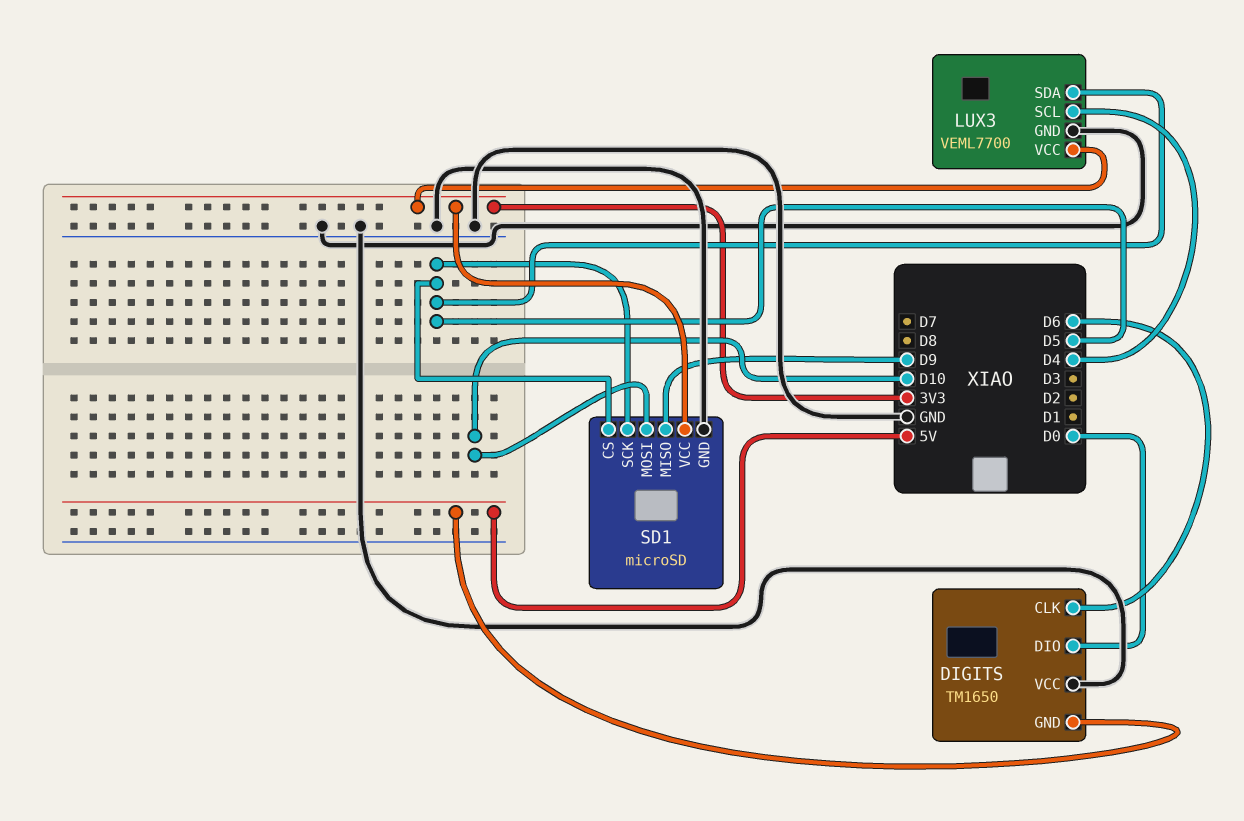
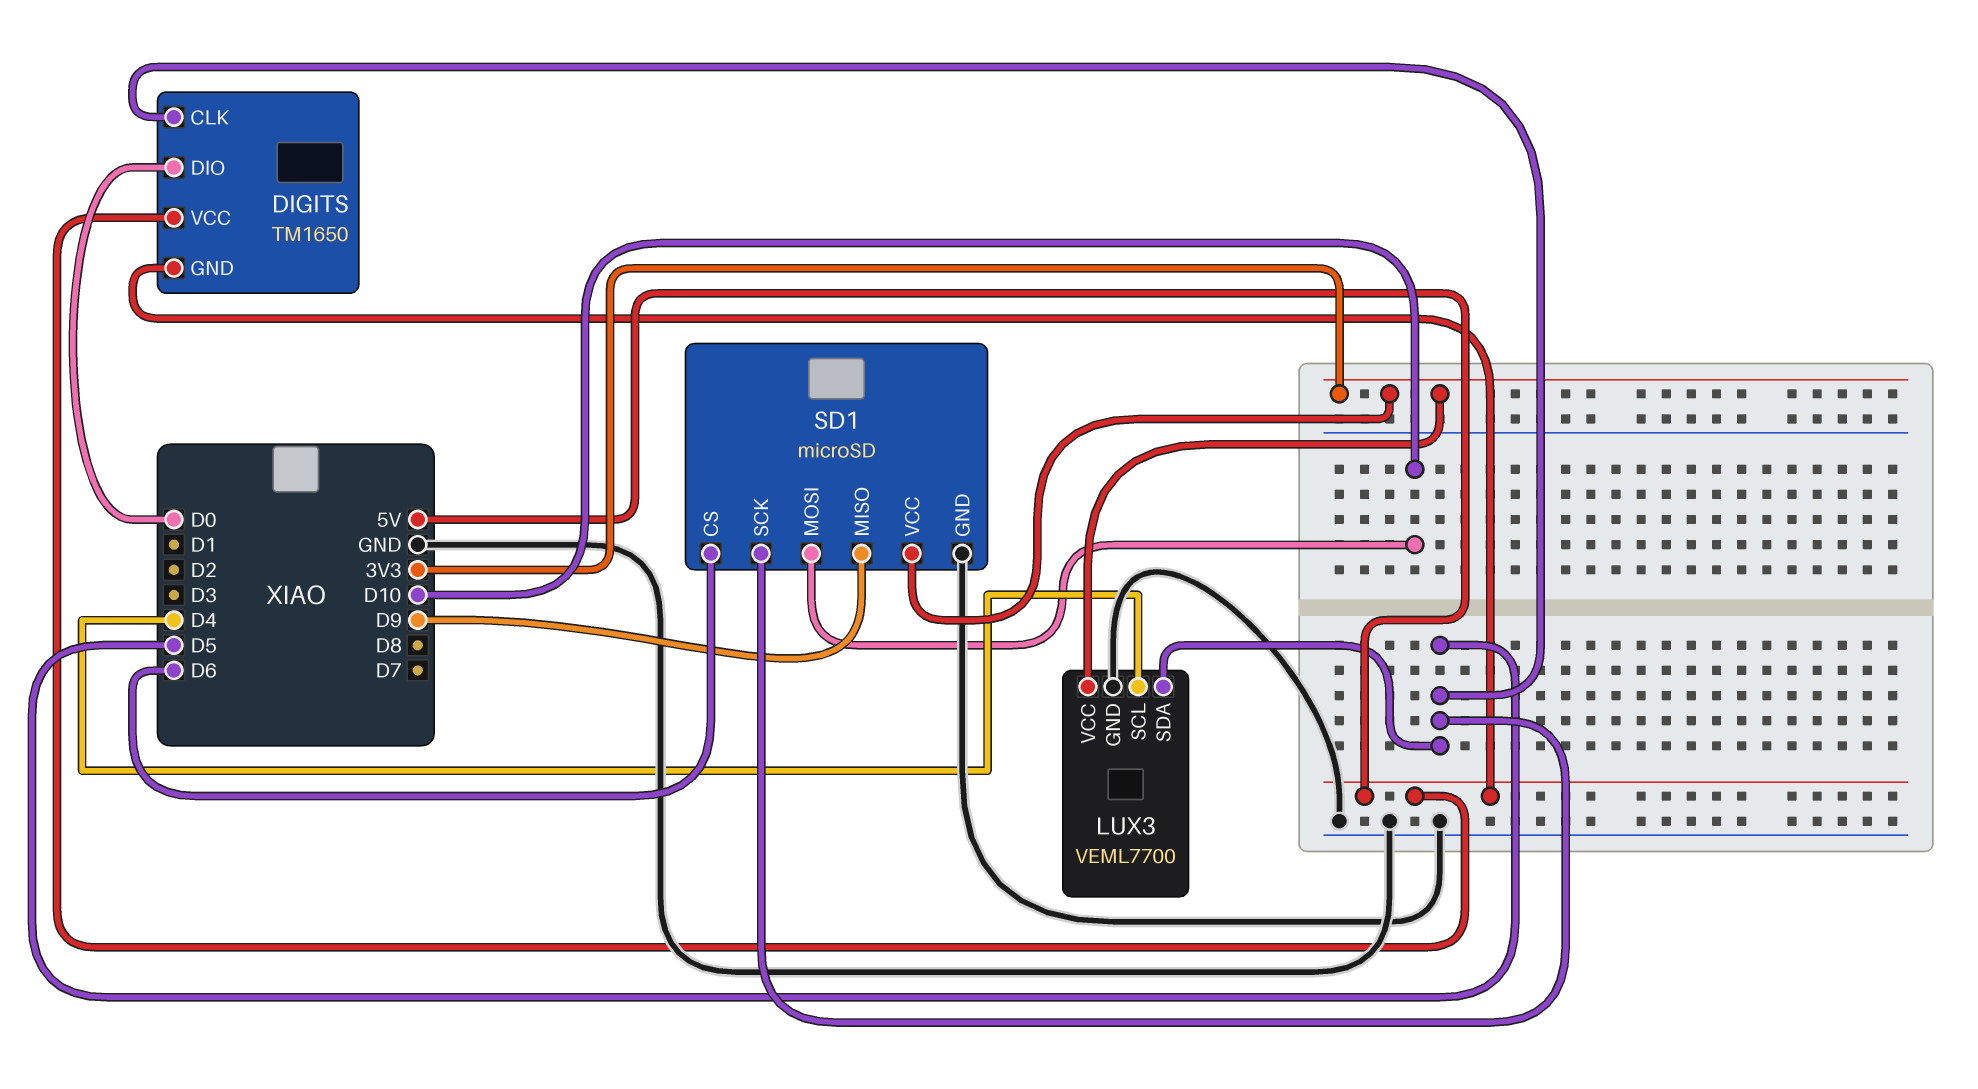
DIGITS pin CLK: D6 -> D5
DIGITS pin VCC: GND -> 5V
SD1 pin CS: D5 -> D6

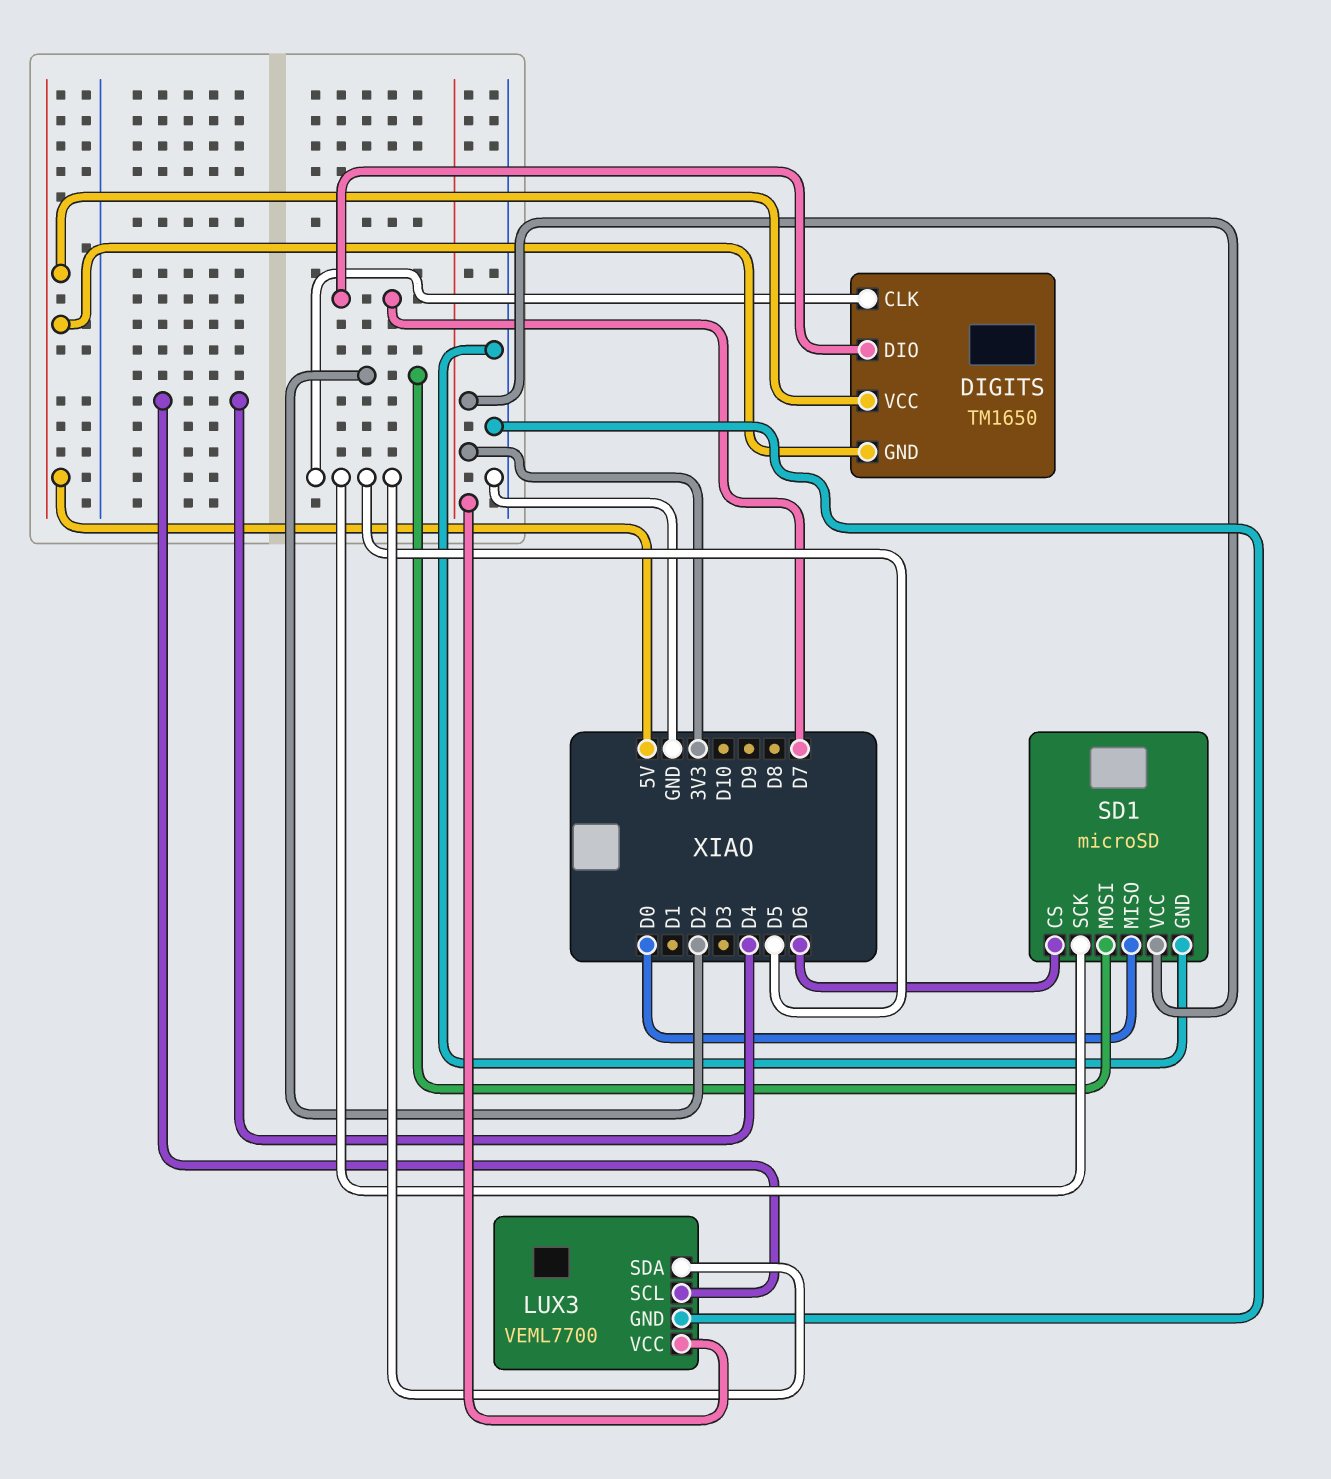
DIGITS pin DIO: D0 -> D7
SD1 pin MISO: D9 -> D0
SD1 pin MOSI: D10 -> D2

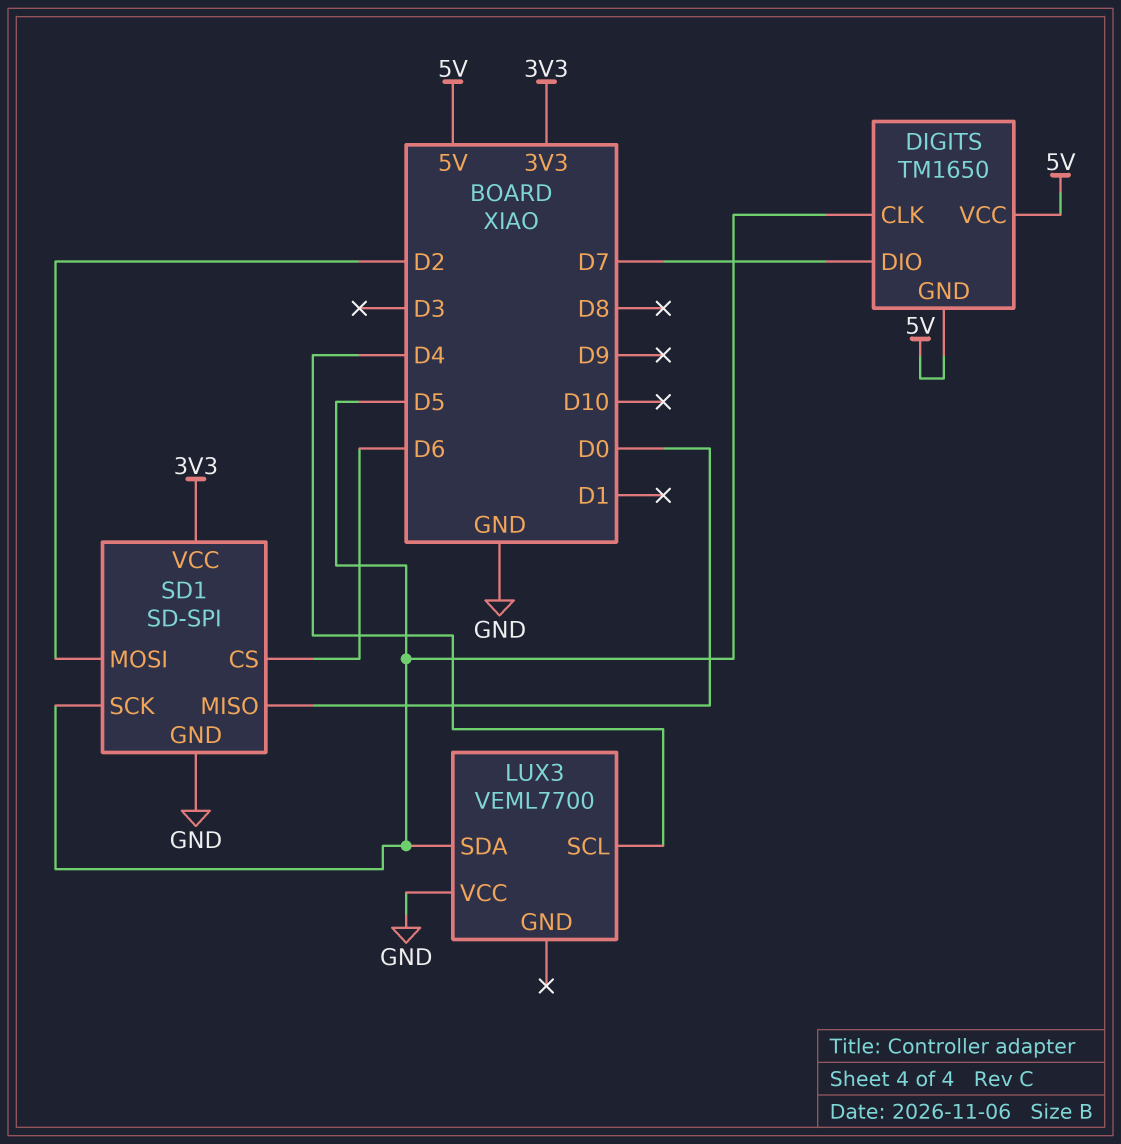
LUX3 pin GND: GND -> none
LUX3 pin VCC: 3V3 -> GND
SD1: microSD -> SD-SPI

